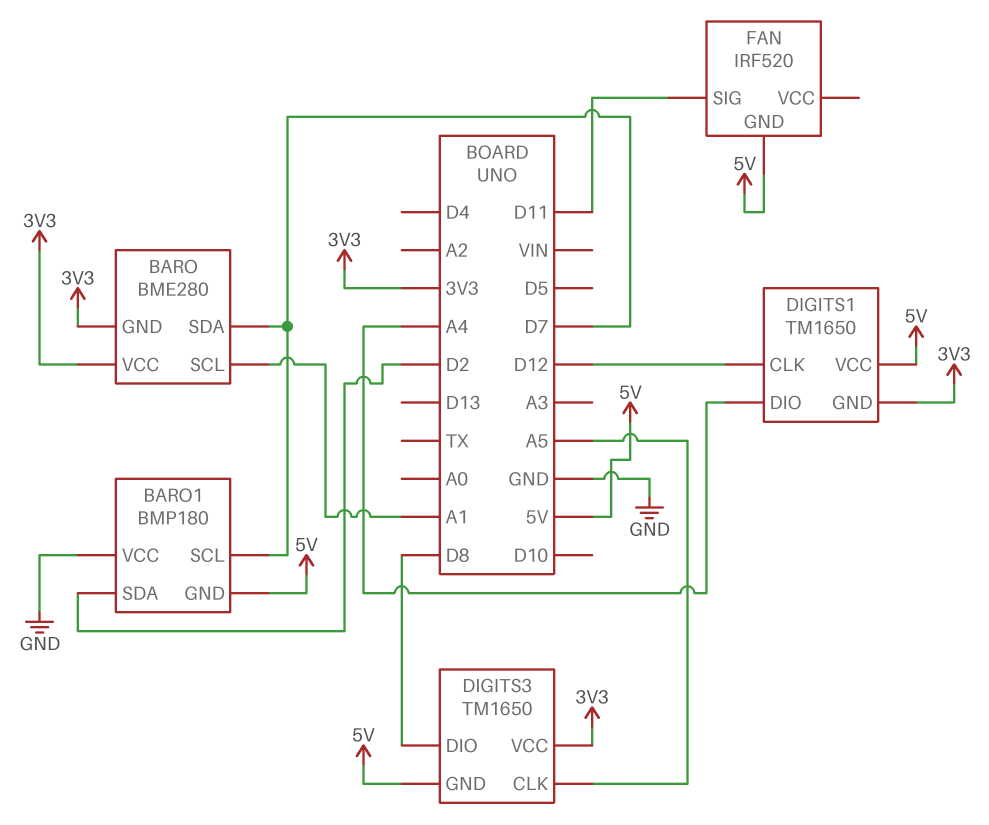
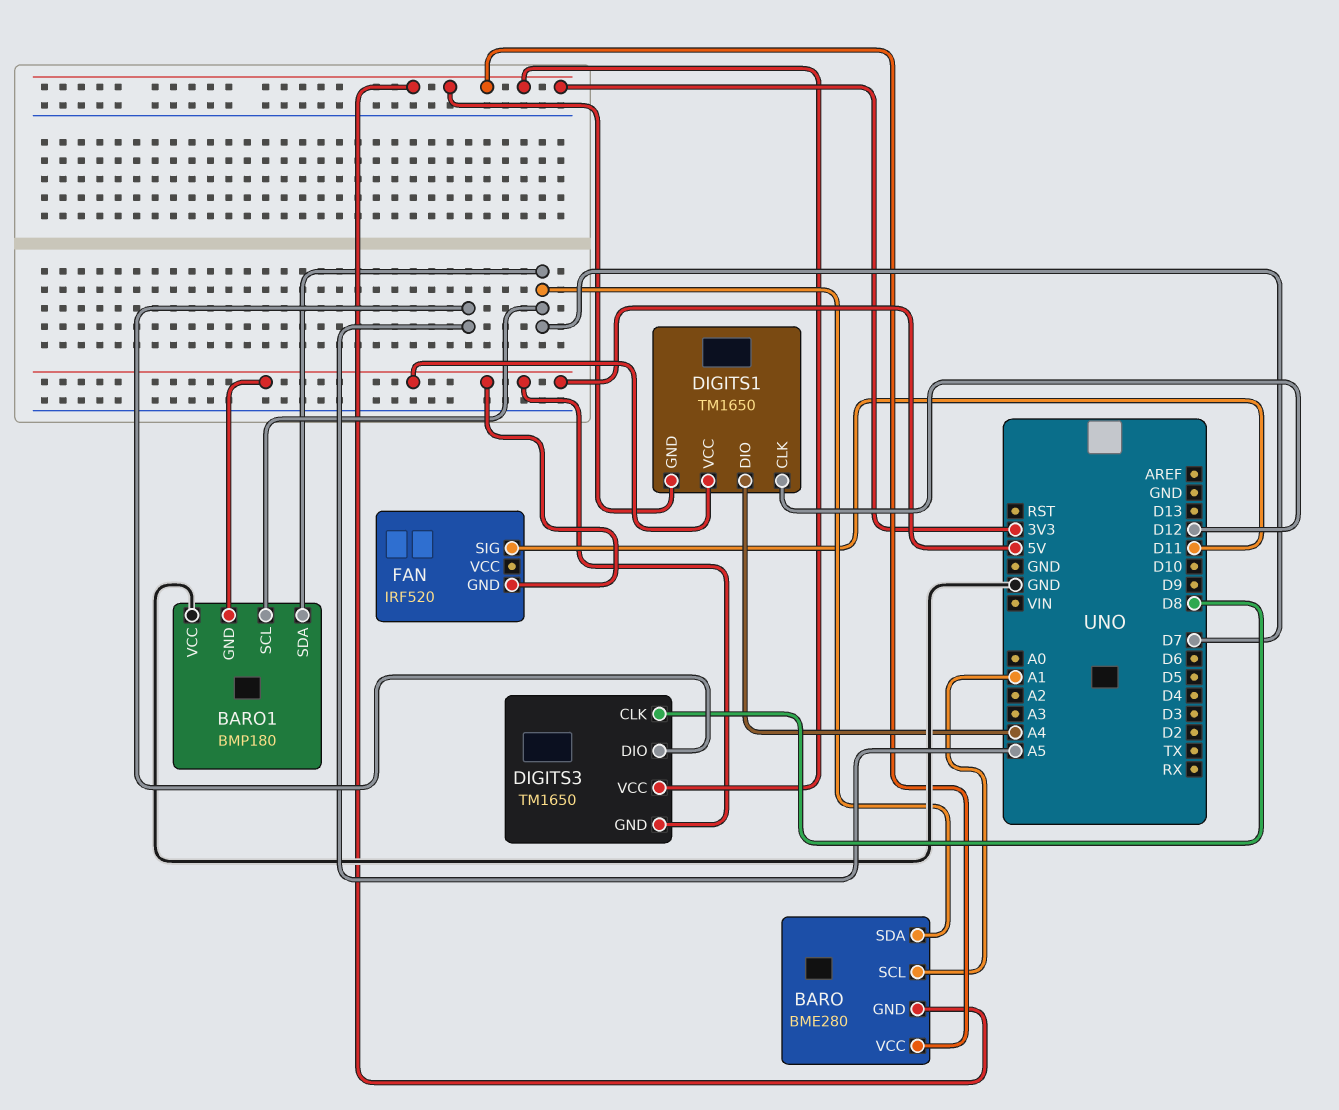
BARO1 pin SDA: D2 -> D7
DIGITS3 pin CLK: A5 -> D8
DIGITS3 pin DIO: D8 -> A5

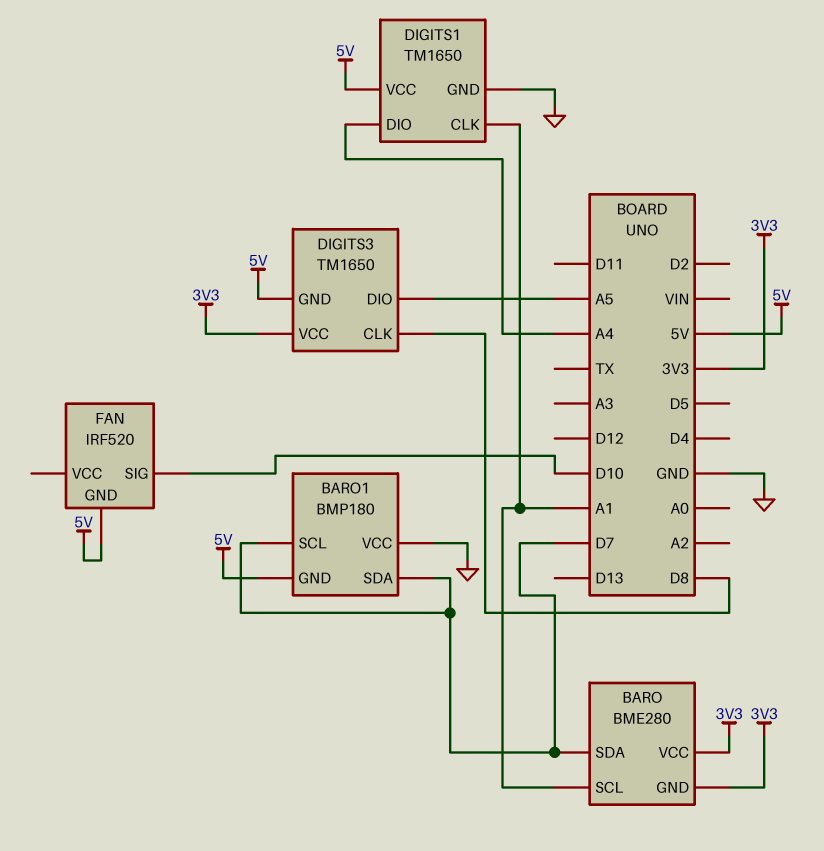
DIGITS1 pin CLK: D12 -> A1
DIGITS1 pin GND: 3V3 -> GND
FAN pin SIG: D11 -> D10

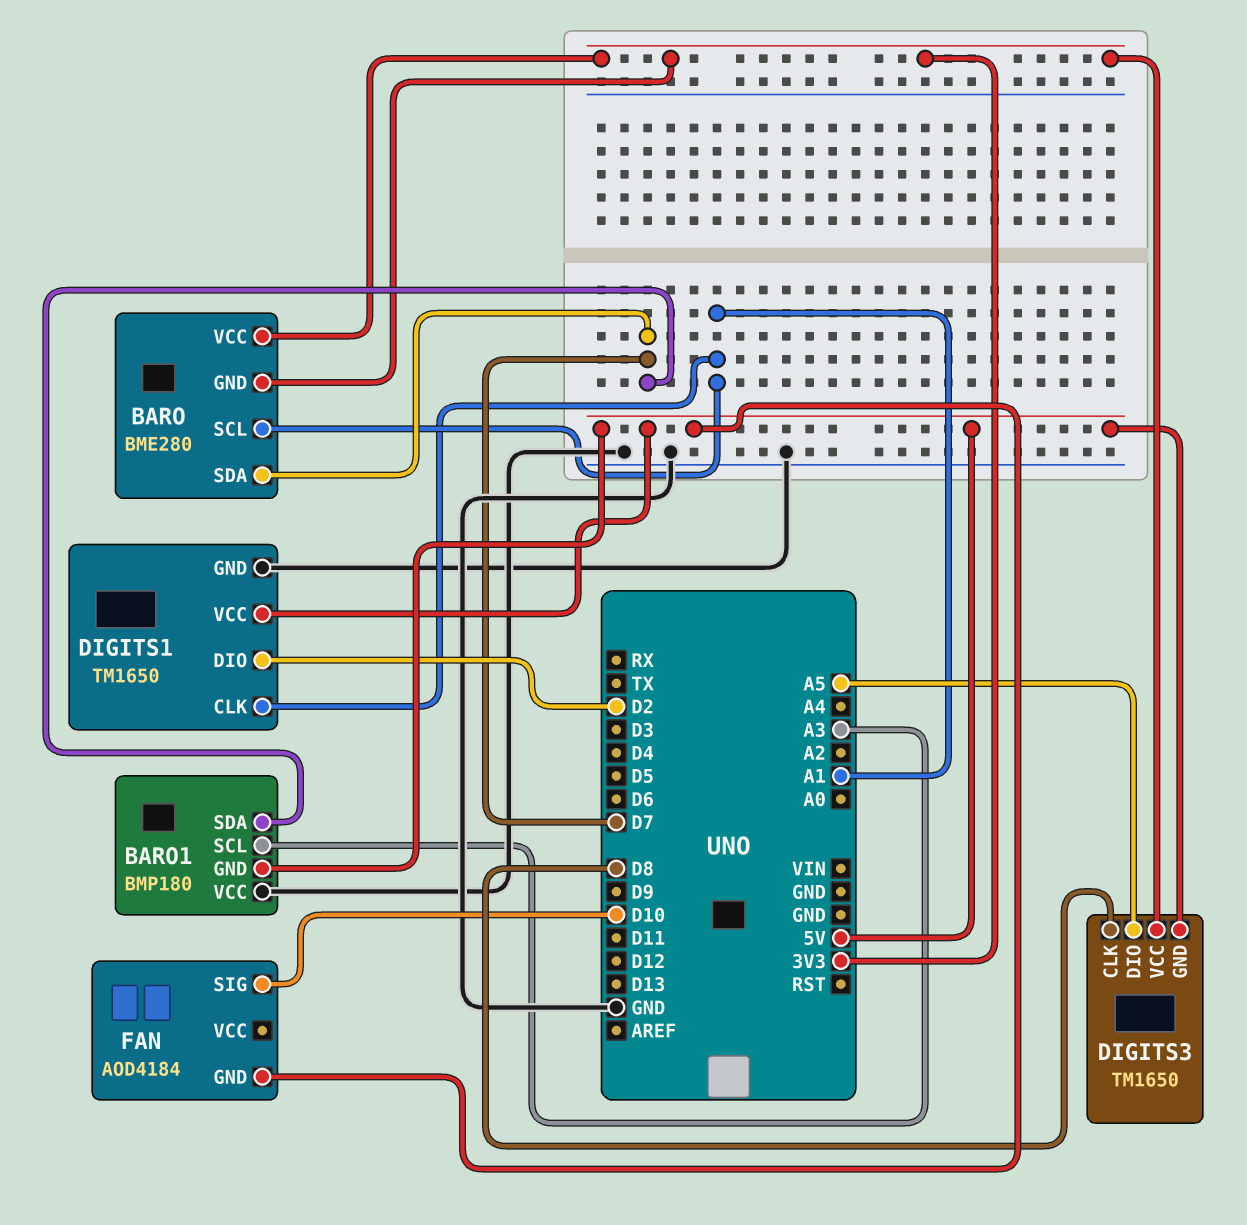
BARO1 pin SCL: D7 -> A3
DIGITS1 pin DIO: A4 -> D2
FAN: IRF520 -> AOD4184

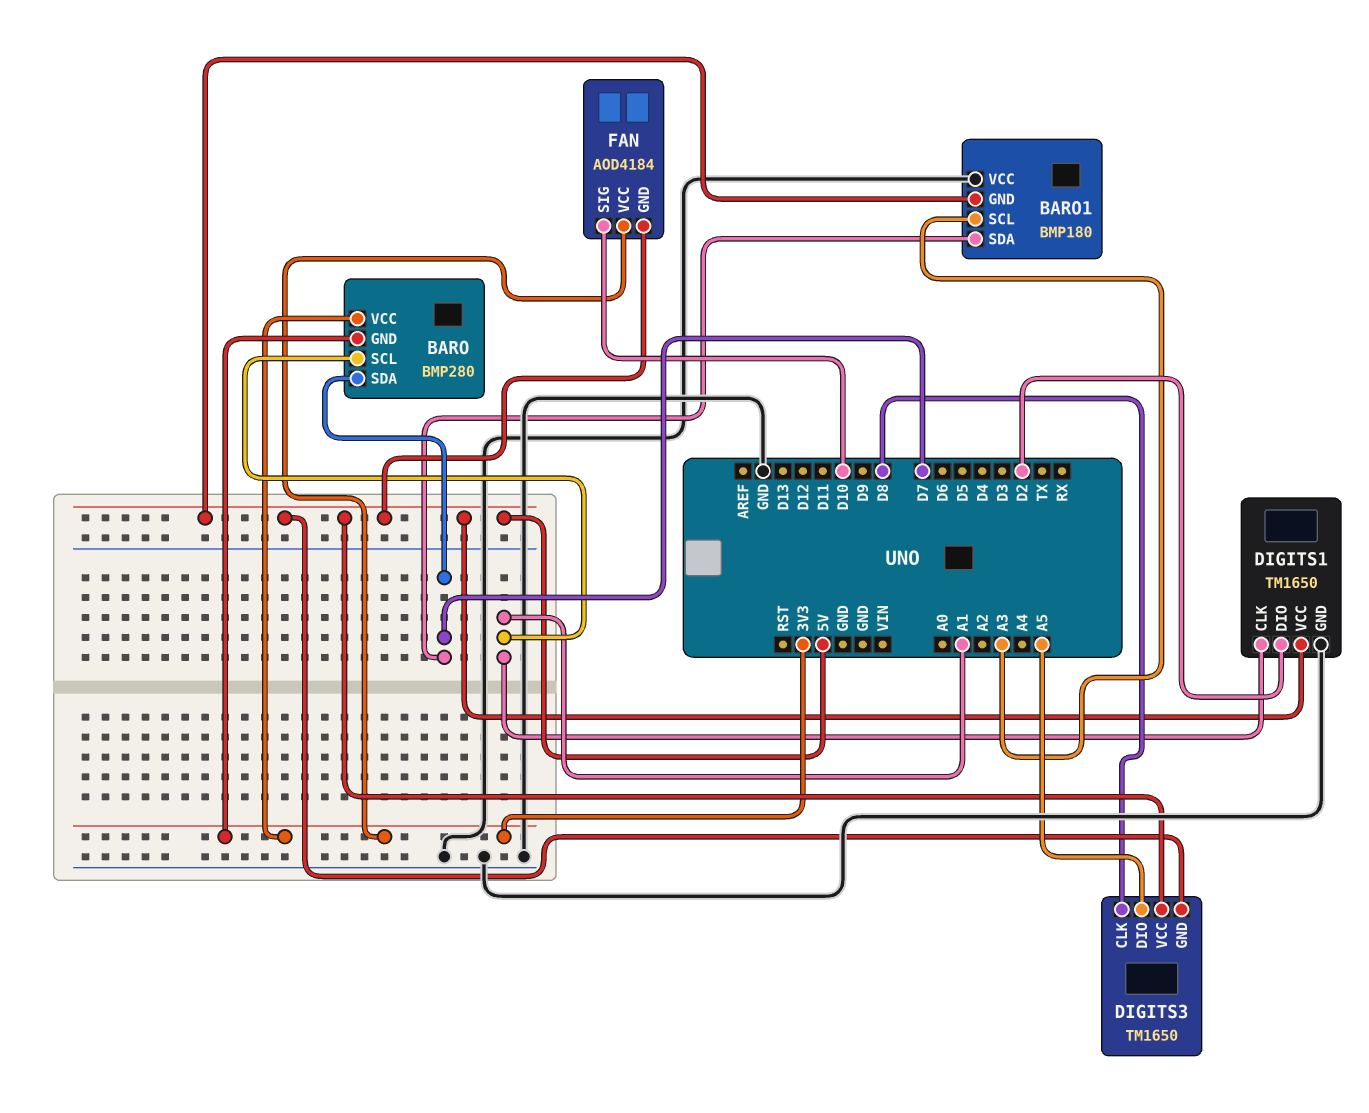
BARO: BME280 -> BMP280
DIGITS3 pin VCC: 3V3 -> 5V
FAN pin VCC: none -> 3V3

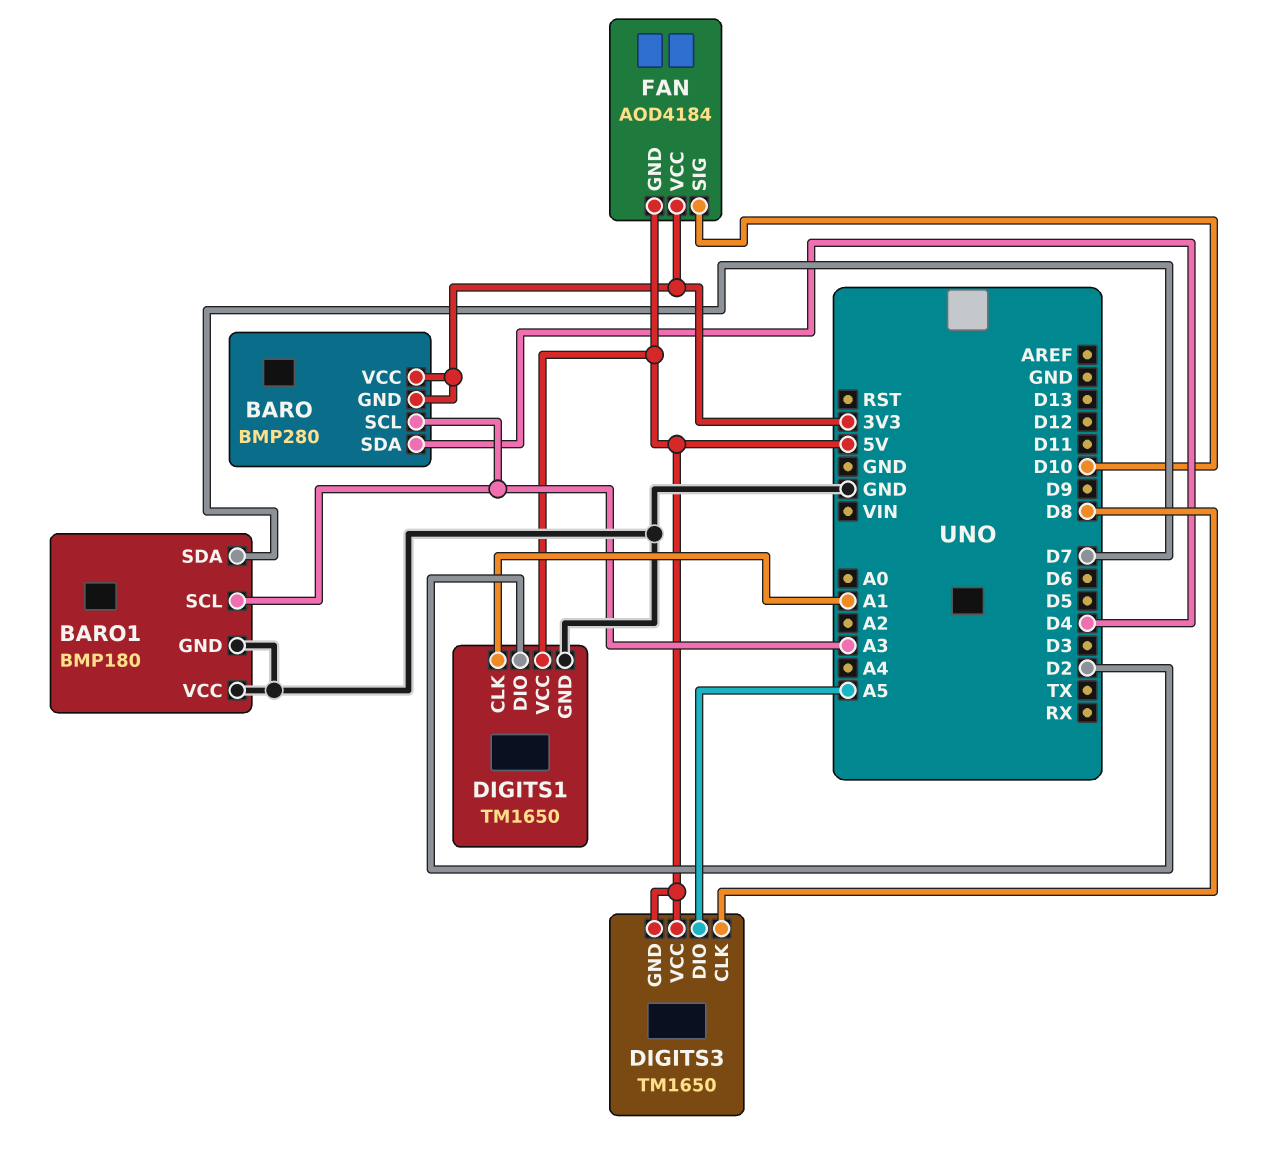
BARO pin SCL: A1 -> A3
BARO pin SDA: D7 -> D4
BARO1 pin GND: 5V -> GND

